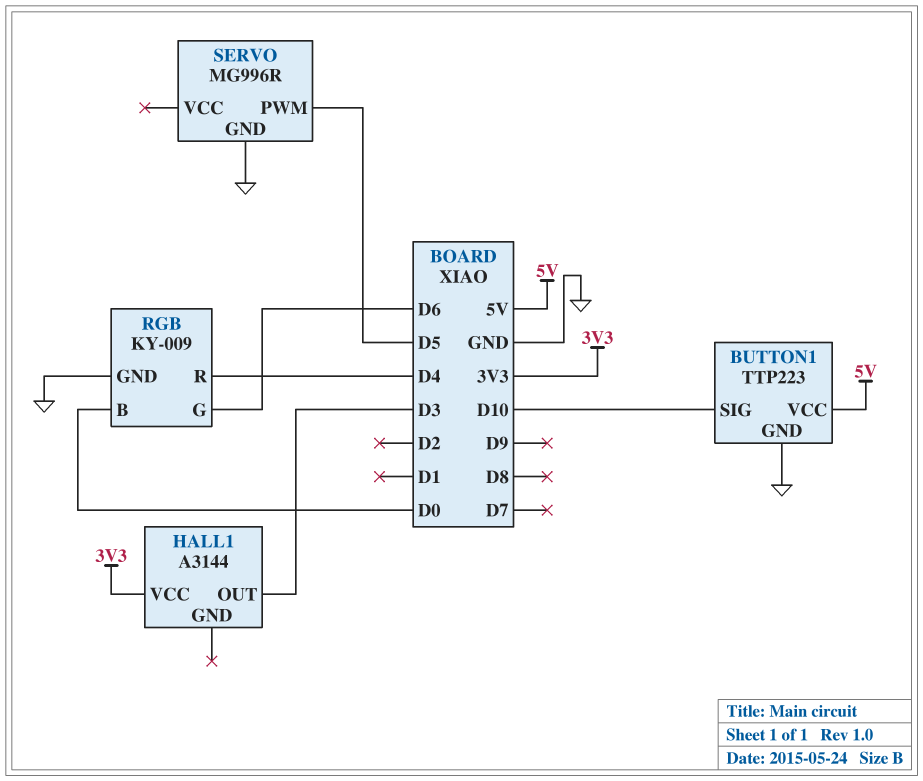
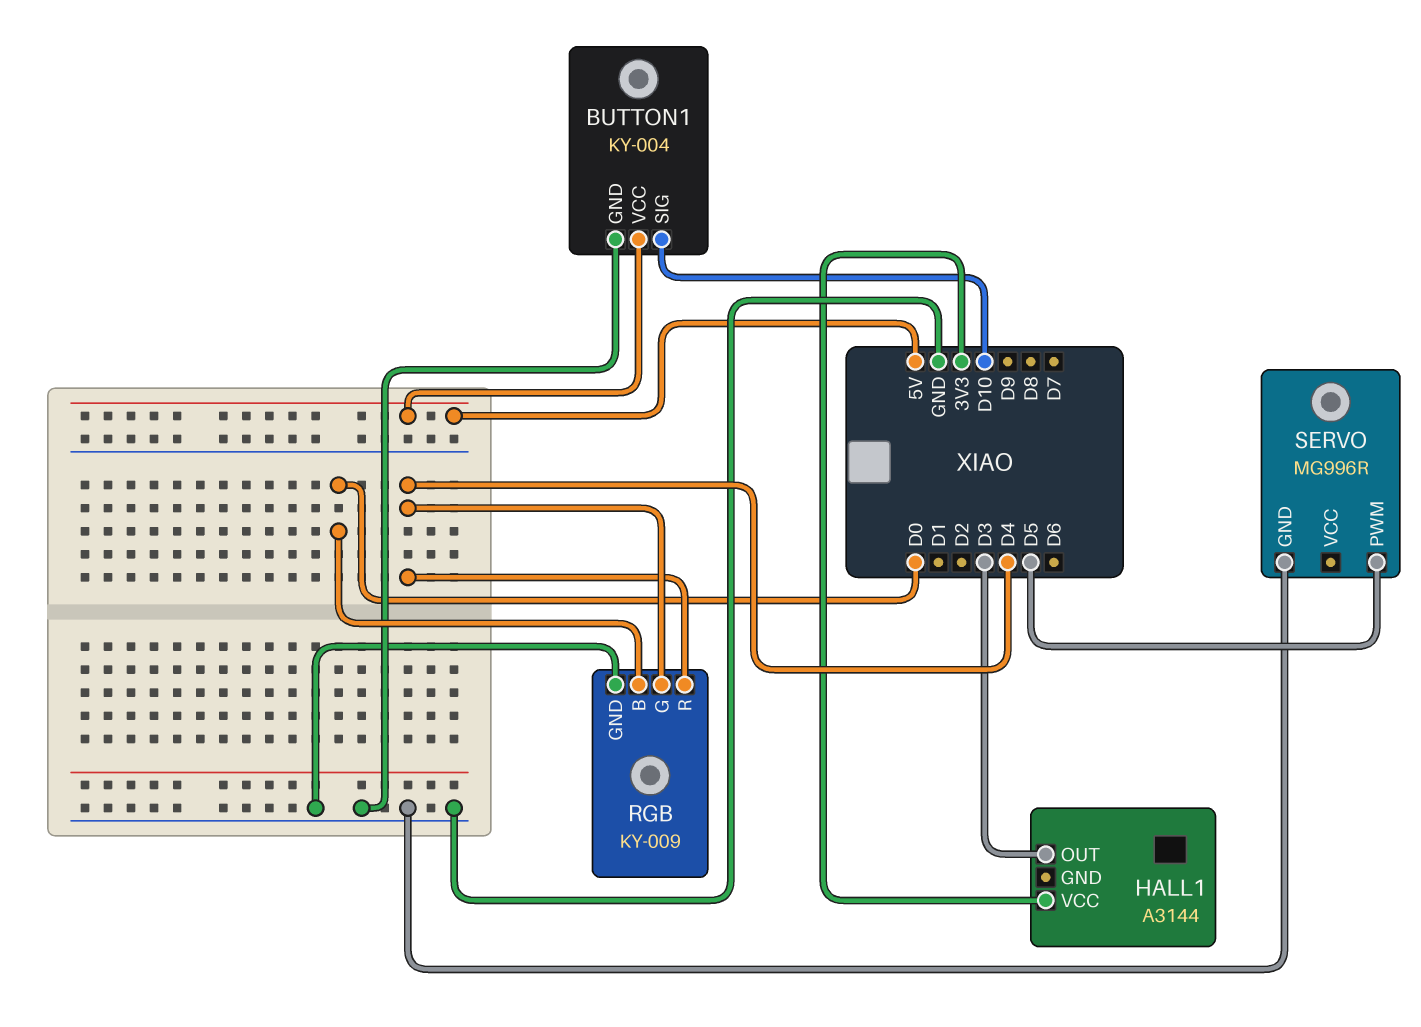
BUTTON1: TTP223 -> KY-004
RGB pin G: D6 -> D4

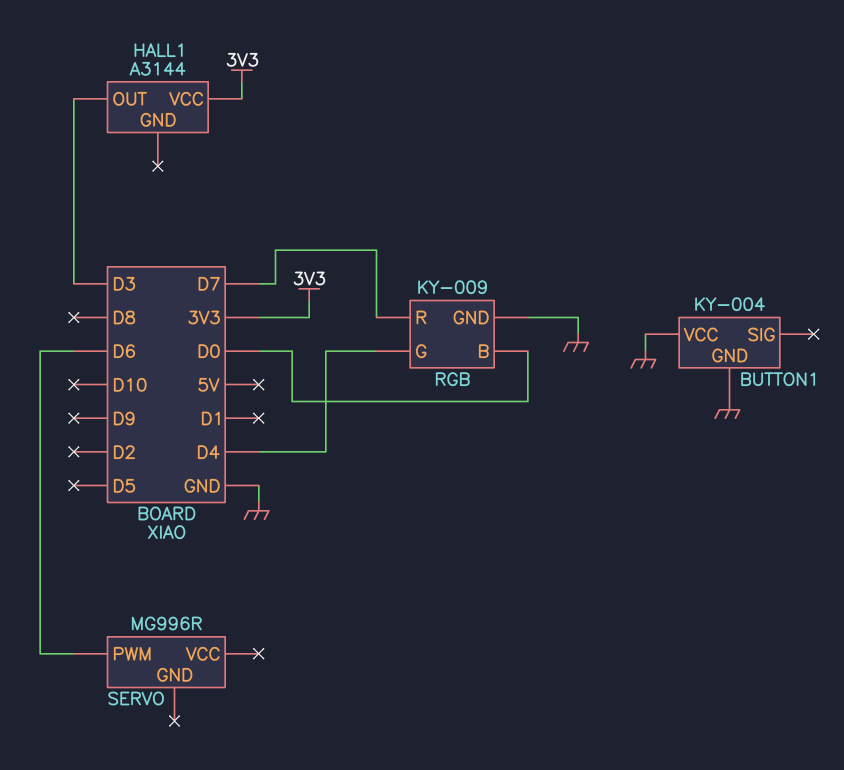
BUTTON1 pin SIG: D10 -> none
BUTTON1 pin VCC: 5V -> GND
RGB pin R: D4 -> D7
SERVO pin GND: GND -> none
SERVO pin PWM: D5 -> D6

